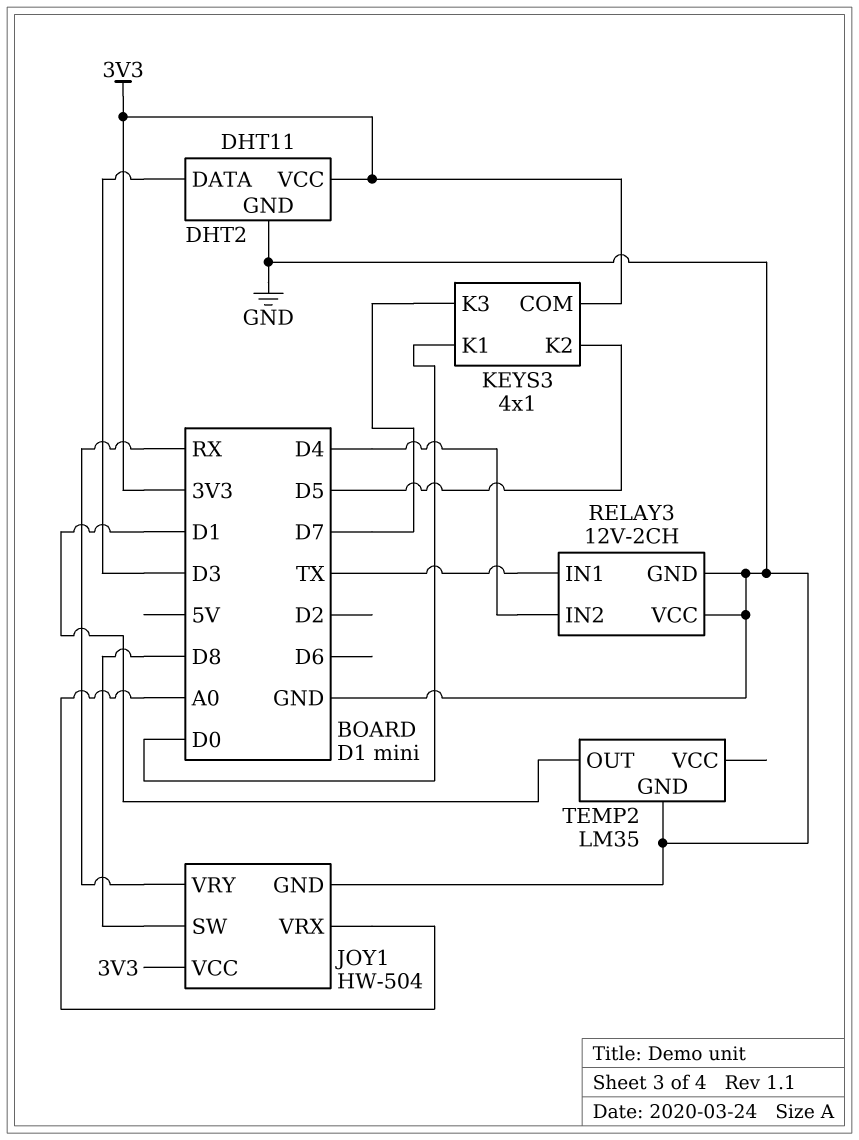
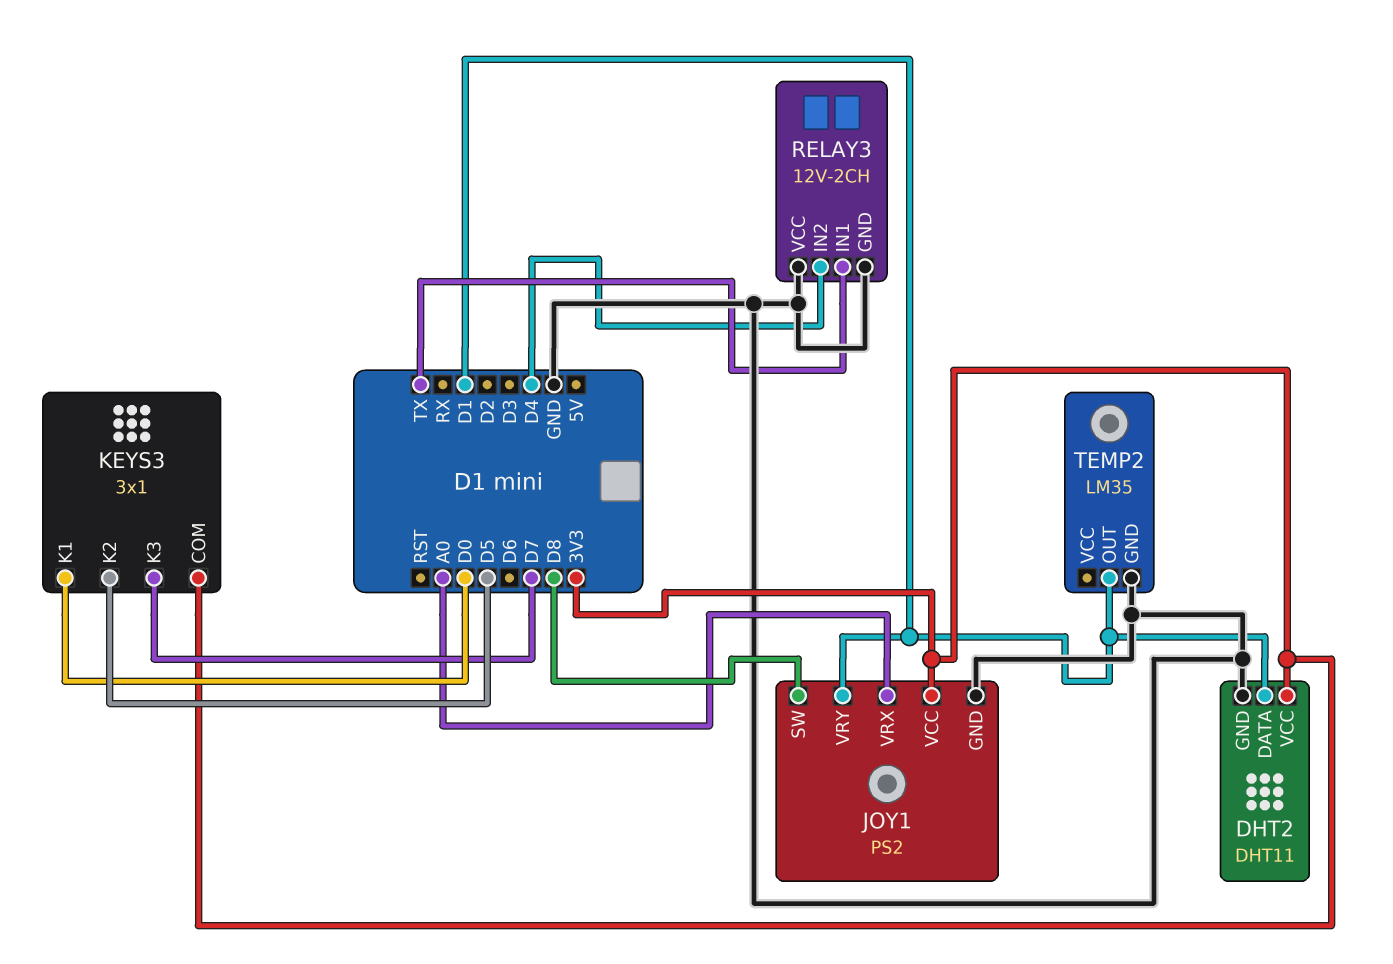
DHT2 pin DATA: D3 -> D1
JOY1: HW-504 -> PS2
JOY1 pin VRY: RX -> D1
KEYS3: 4x1 -> 3x1

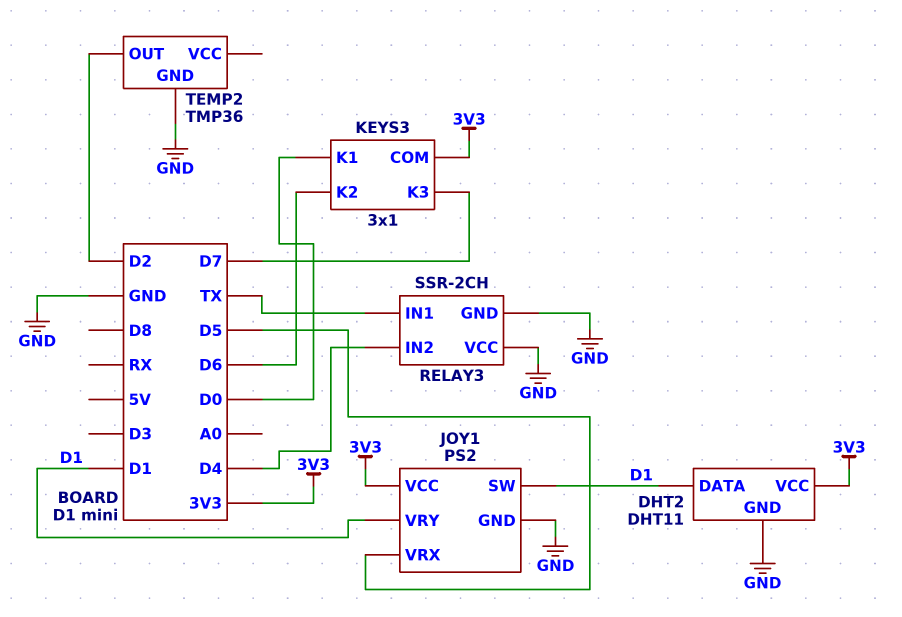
JOY1 pin SW: D8 -> D1
JOY1 pin VRX: A0 -> D5
KEYS3 pin K2: D5 -> D6
RELAY3: 12V-2CH -> SSR-2CH
TEMP2: LM35 -> TMP36
TEMP2 pin OUT: D1 -> D2

